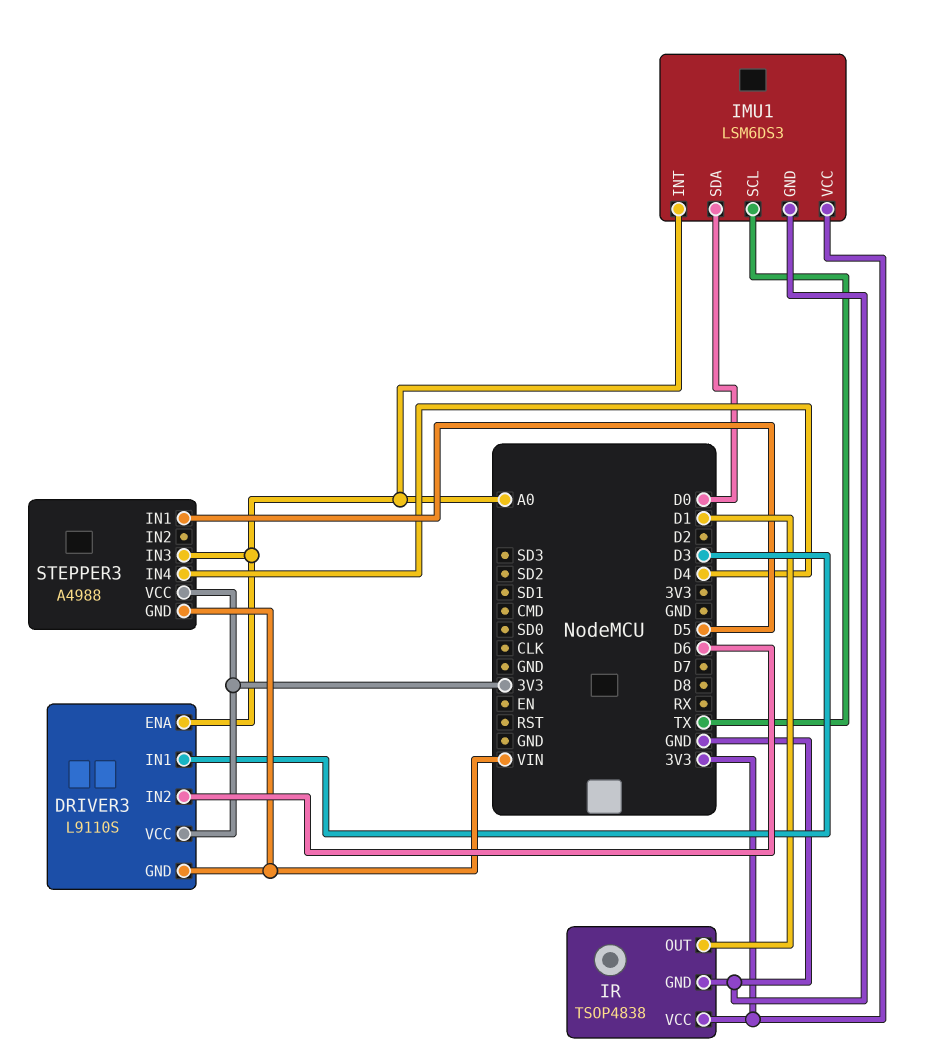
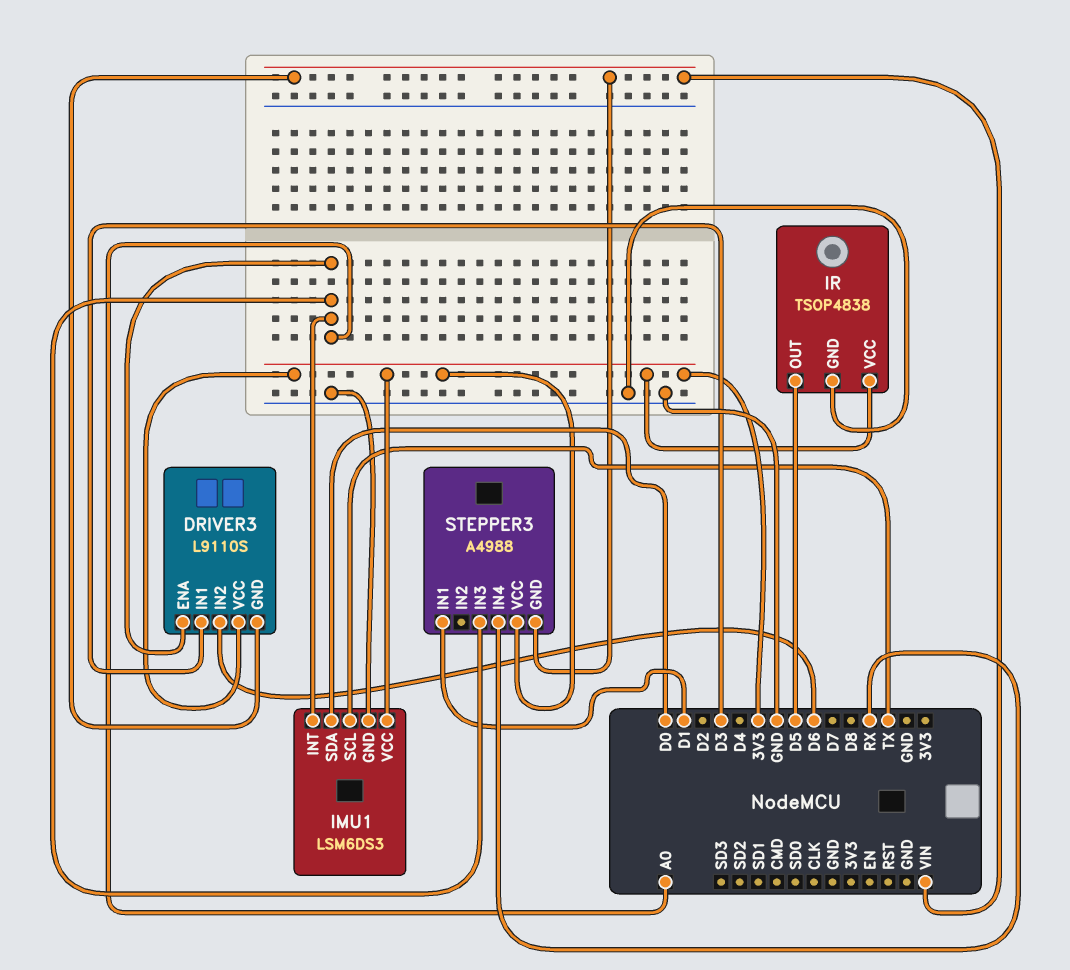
IR pin OUT: D1 -> D5
STEPPER3 pin IN1: D5 -> D1
STEPPER3 pin IN4: D4 -> RX

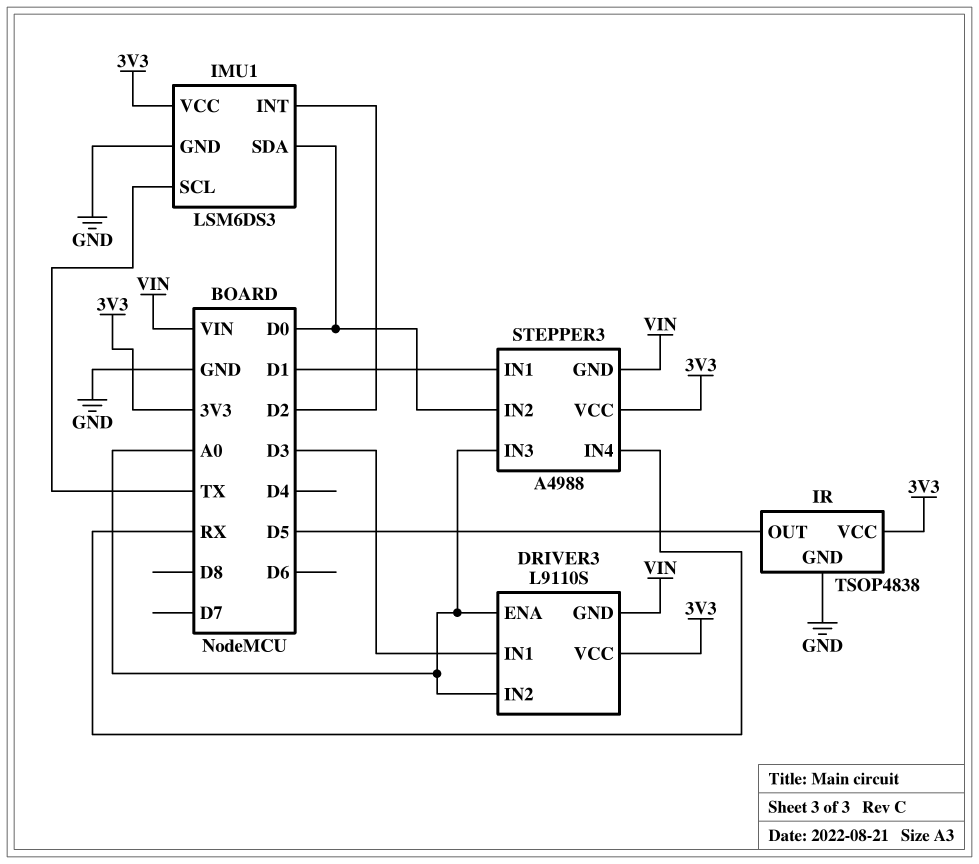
DRIVER3 pin IN2: D6 -> A0
IMU1 pin INT: A0 -> D2
STEPPER3 pin IN2: none -> D0

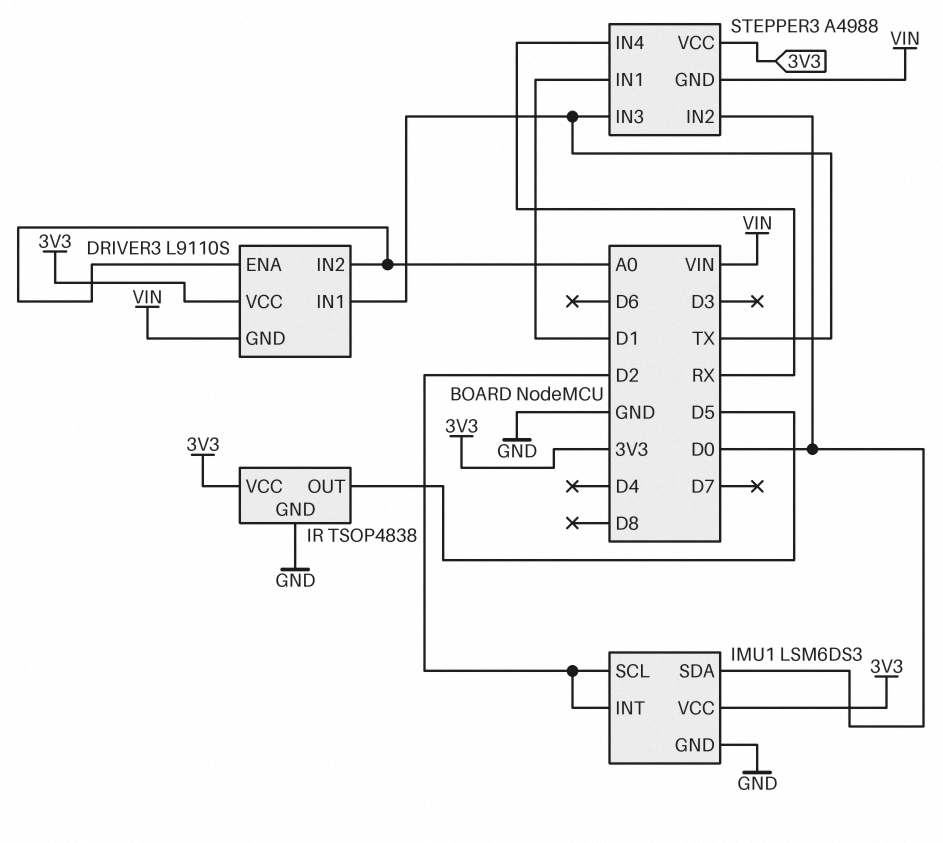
DRIVER3 pin IN1: D3 -> TX
IMU1 pin SCL: TX -> D2
STEPPER3 pin IN3: A0 -> TX

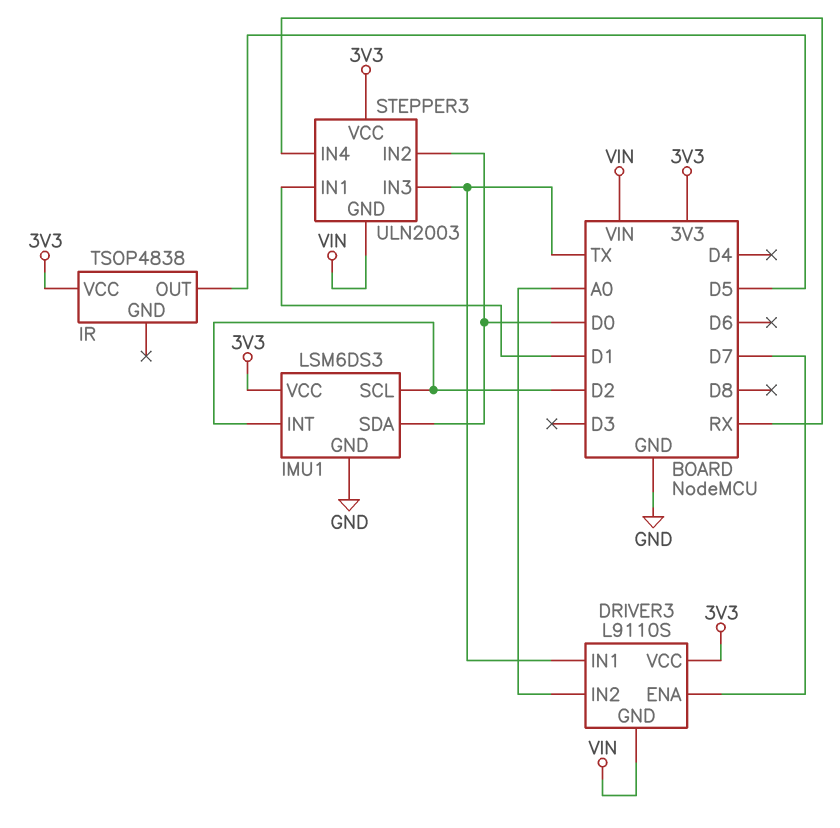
DRIVER3 pin ENA: A0 -> D7
IR pin GND: GND -> none
STEPPER3: A4988 -> ULN2003

